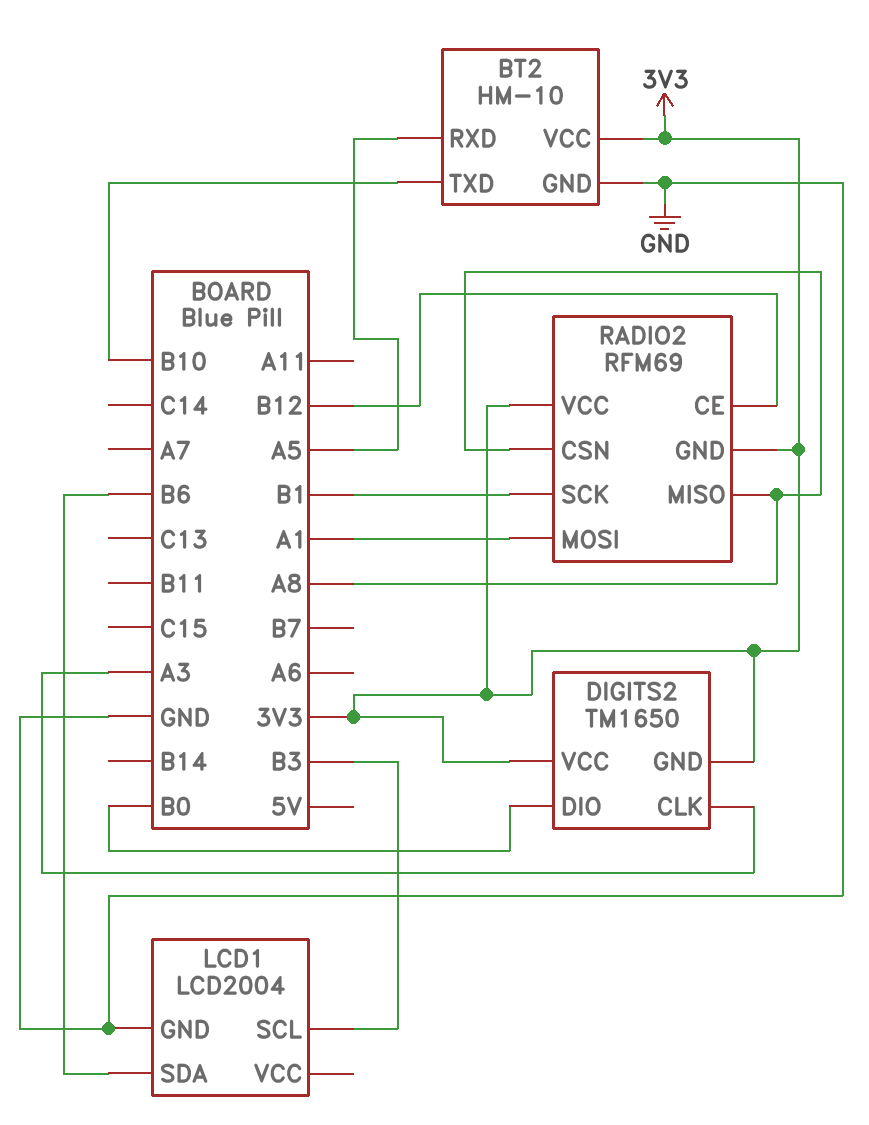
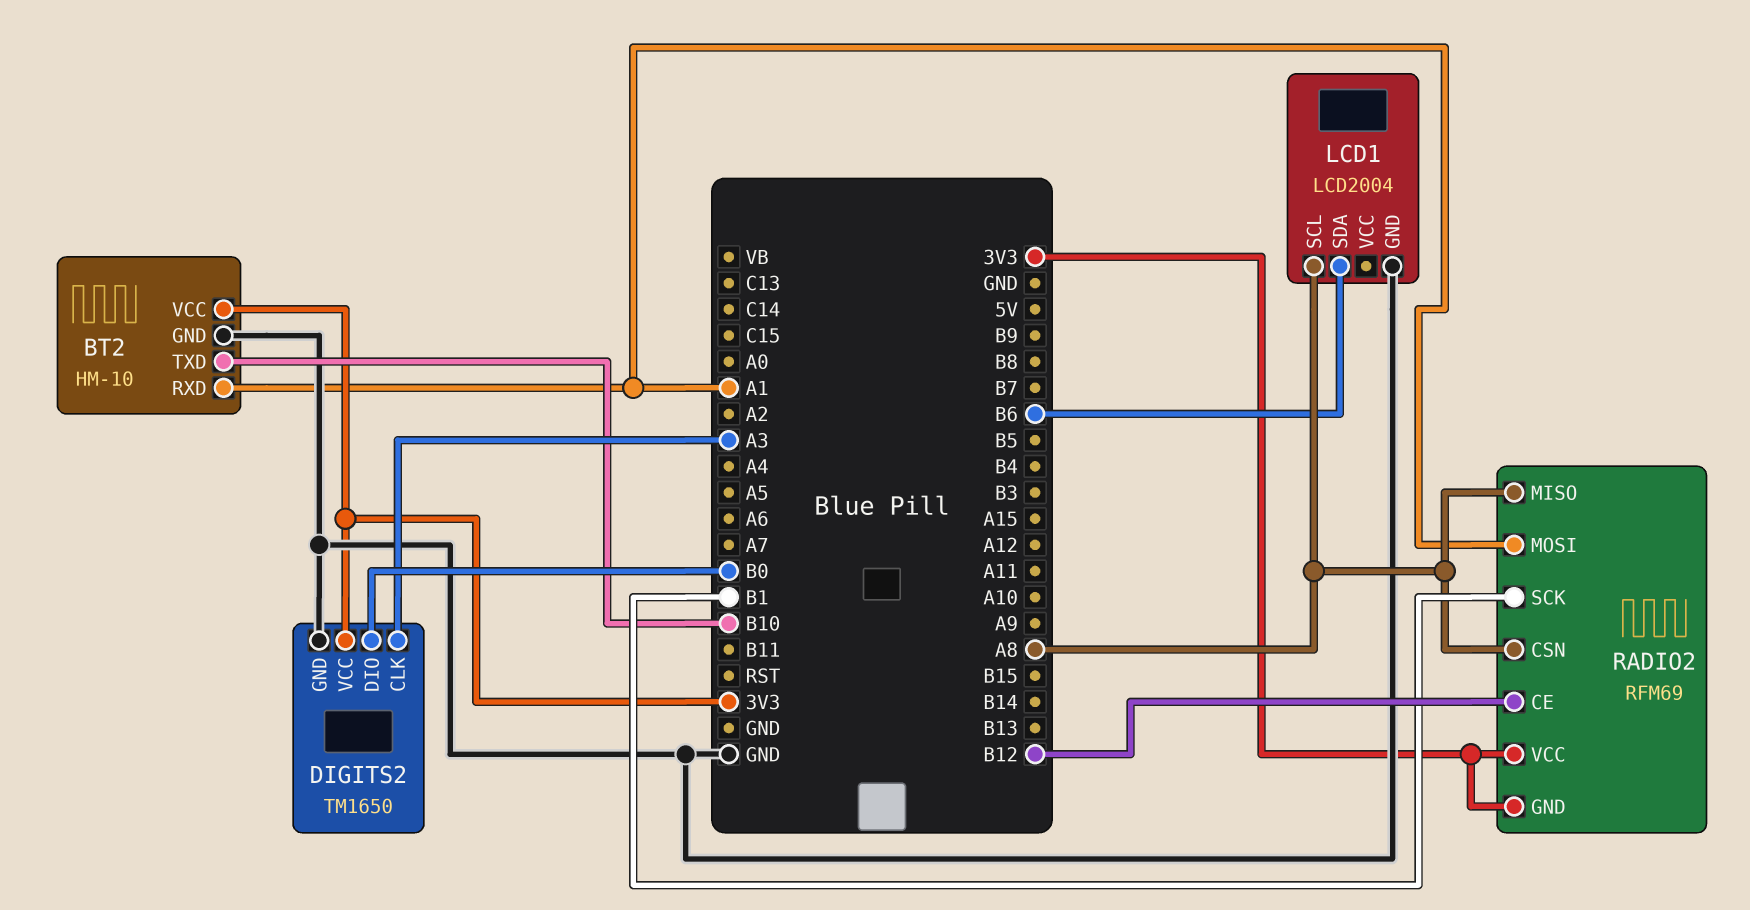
BT2 pin RXD: A5 -> A1
DIGITS2 pin GND: 3V3 -> GND
LCD1 pin SCL: B3 -> A8

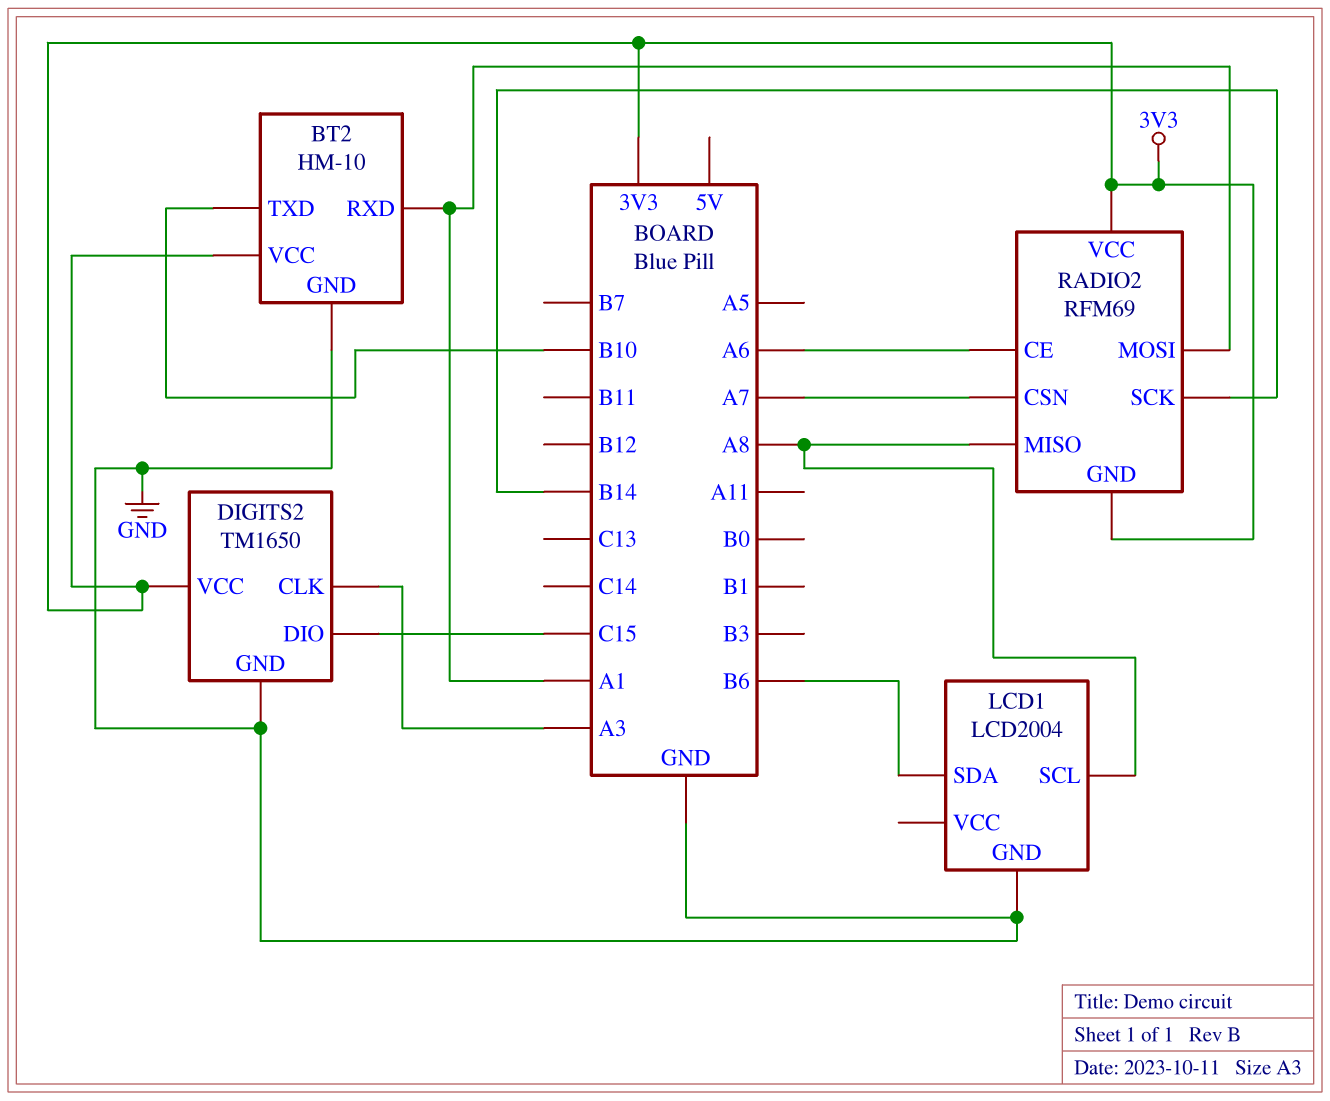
DIGITS2 pin DIO: B0 -> C15
RADIO2 pin CE: B12 -> A6
RADIO2 pin CSN: A8 -> A7
RADIO2 pin SCK: B1 -> B14

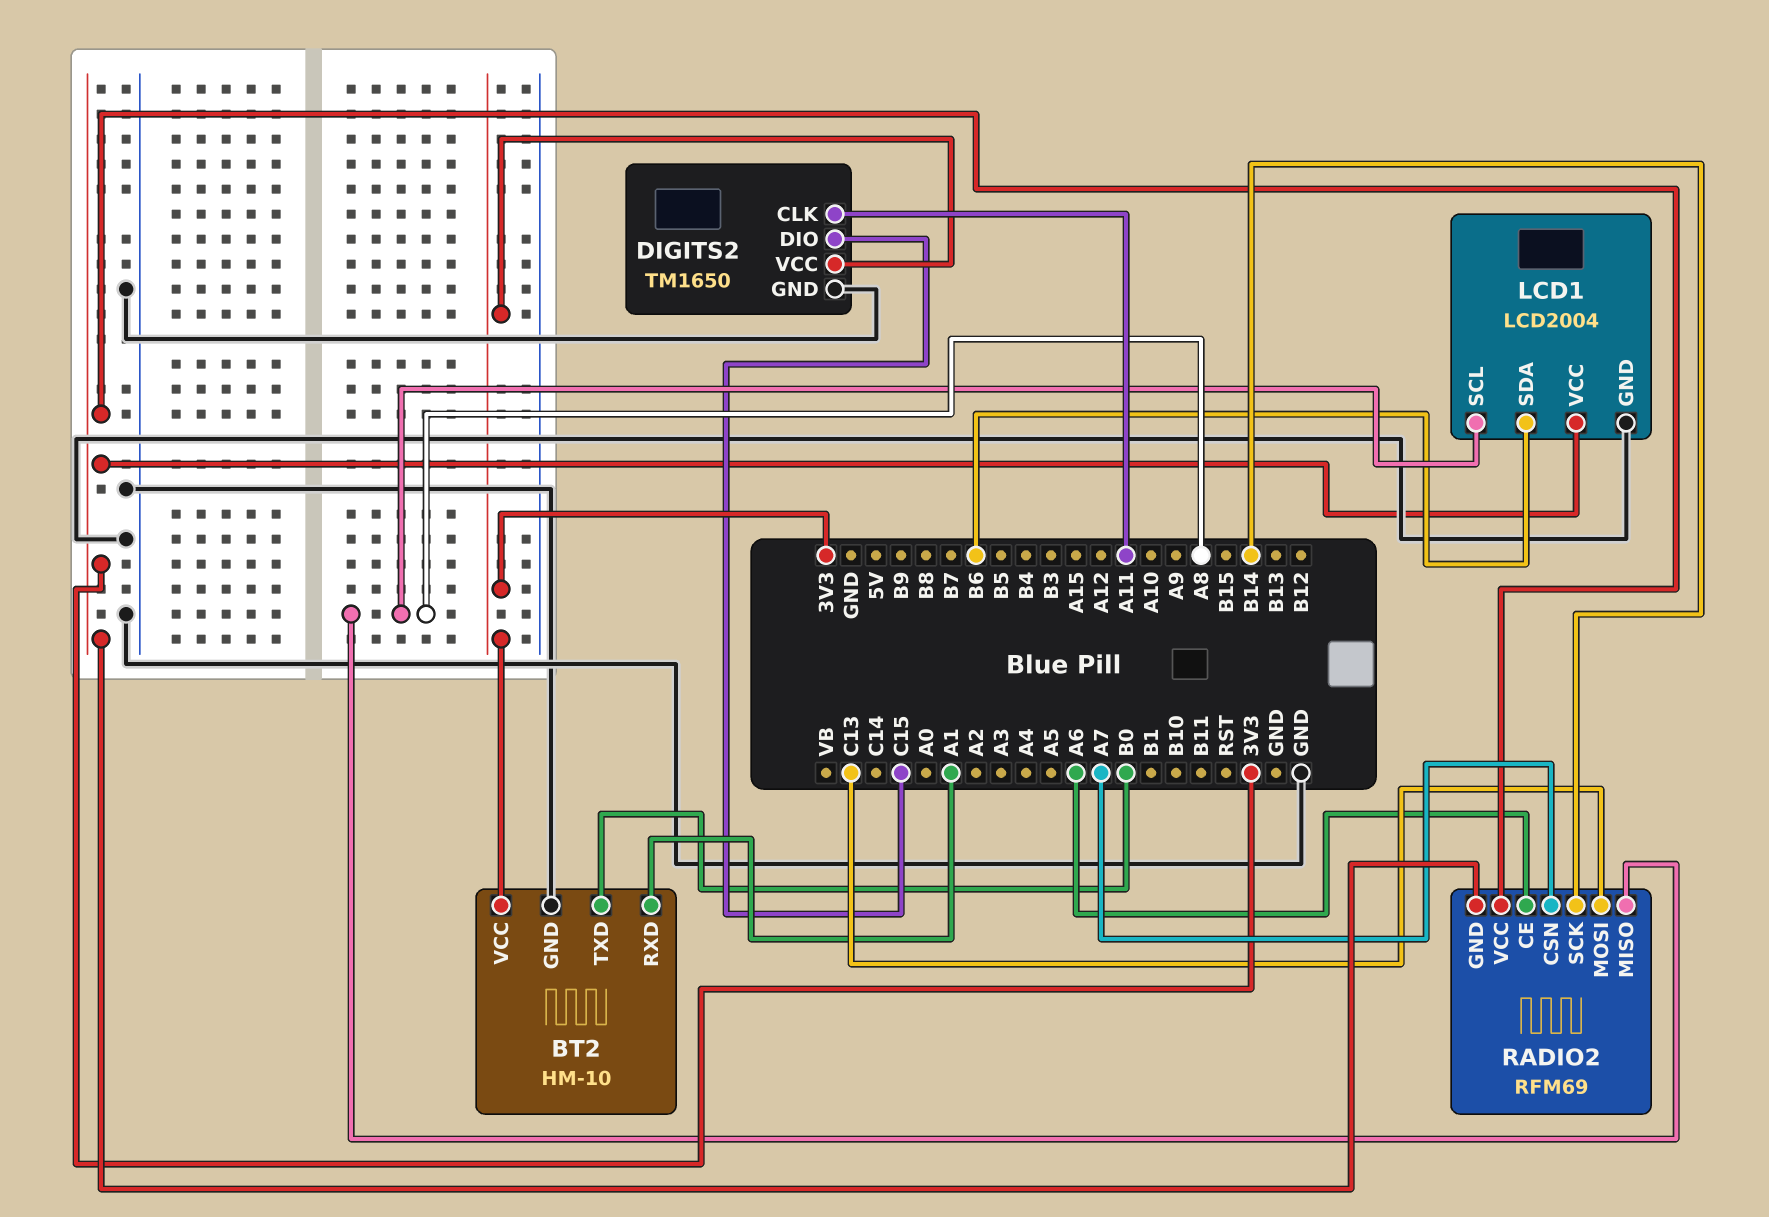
BT2 pin TXD: B10 -> B0
DIGITS2 pin CLK: A3 -> A11
LCD1 pin VCC: none -> 3V3
RADIO2 pin MOSI: A1 -> C13

